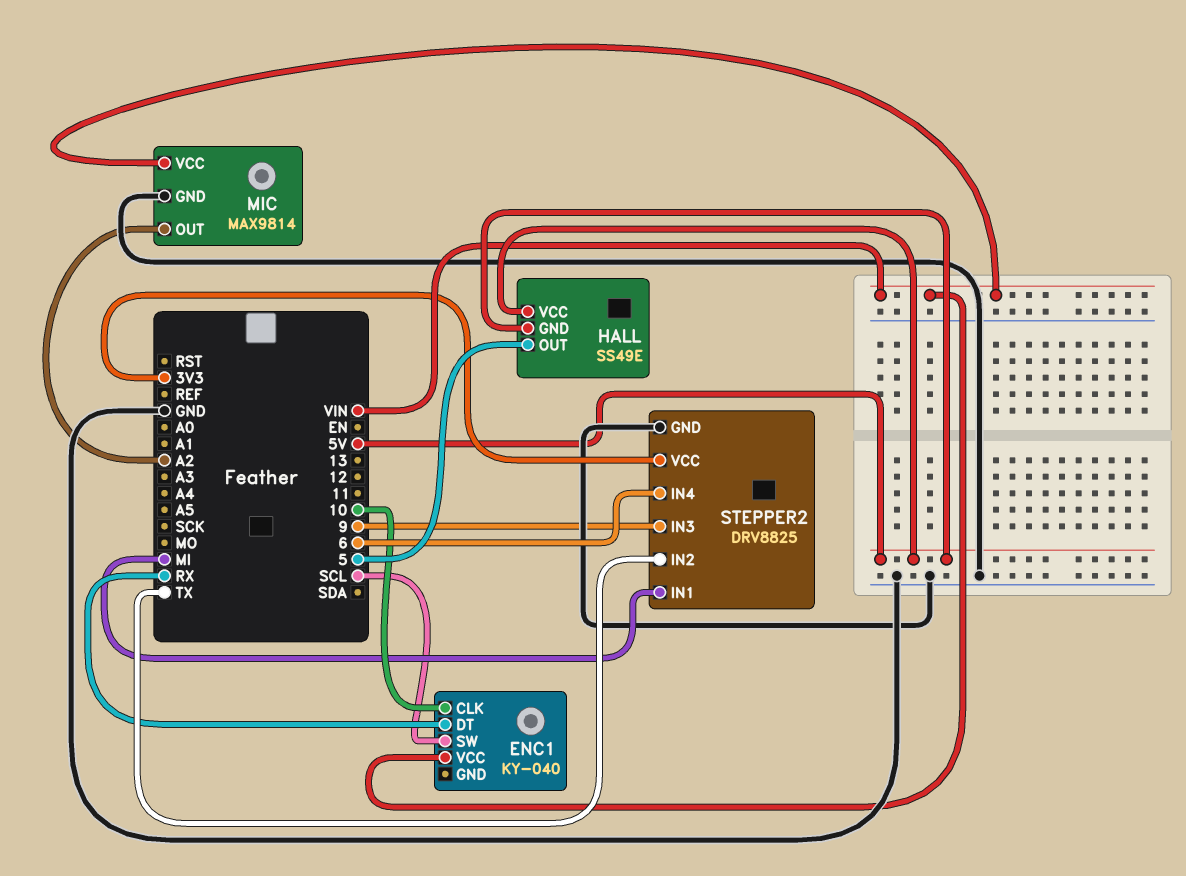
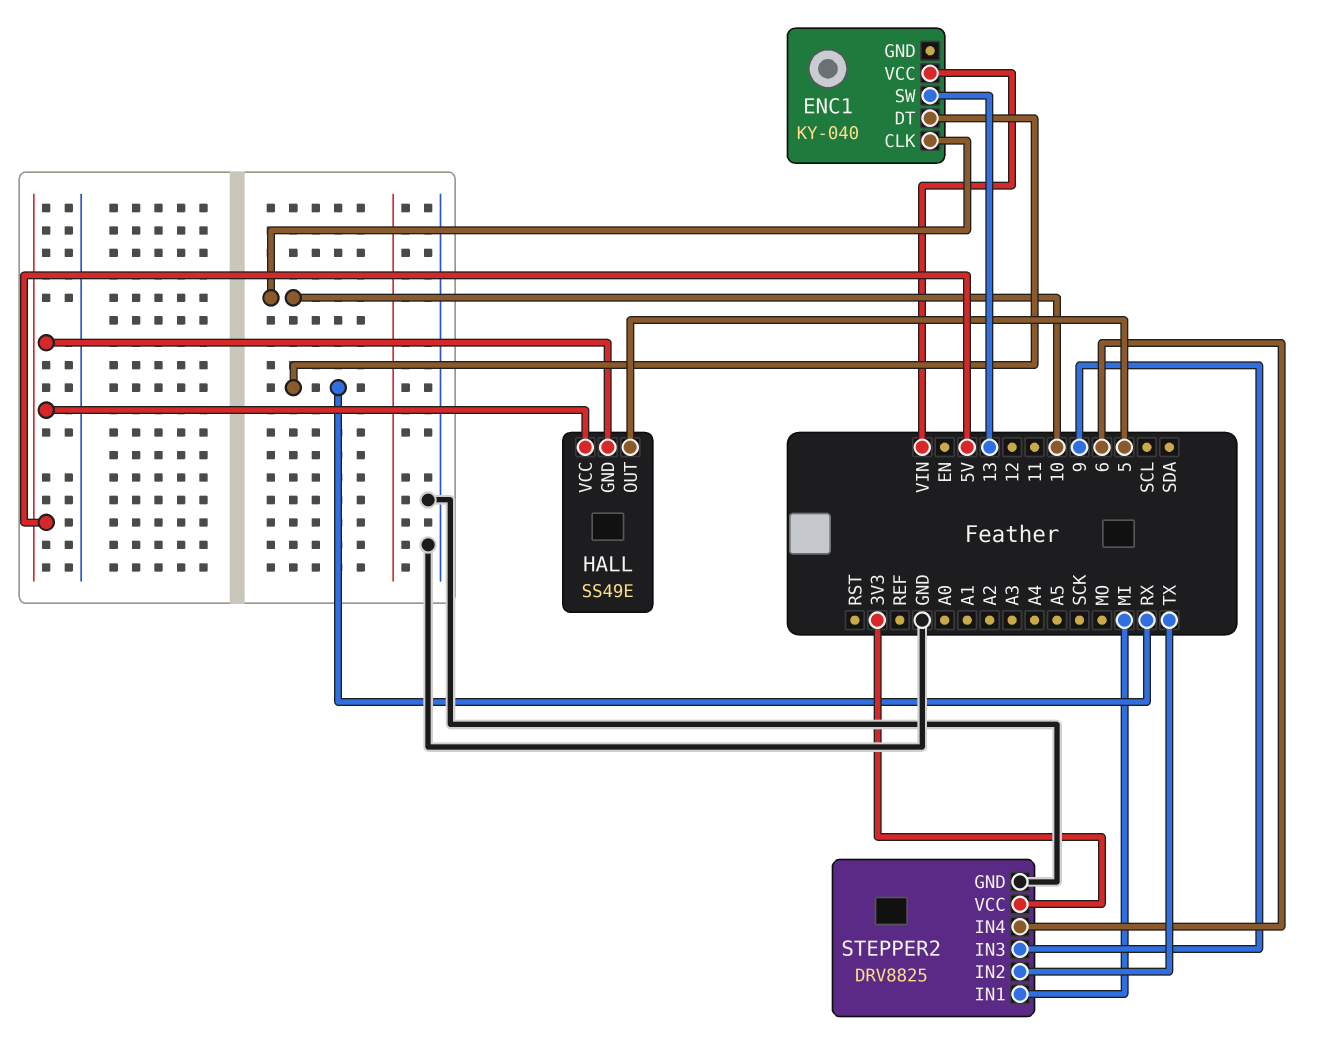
ENC1 pin SW: SCL -> 13
MIC: MAX9814 -> none
MIC pin GND: GND -> none
MIC pin OUT: A2 -> none
MIC pin VCC: VIN -> none

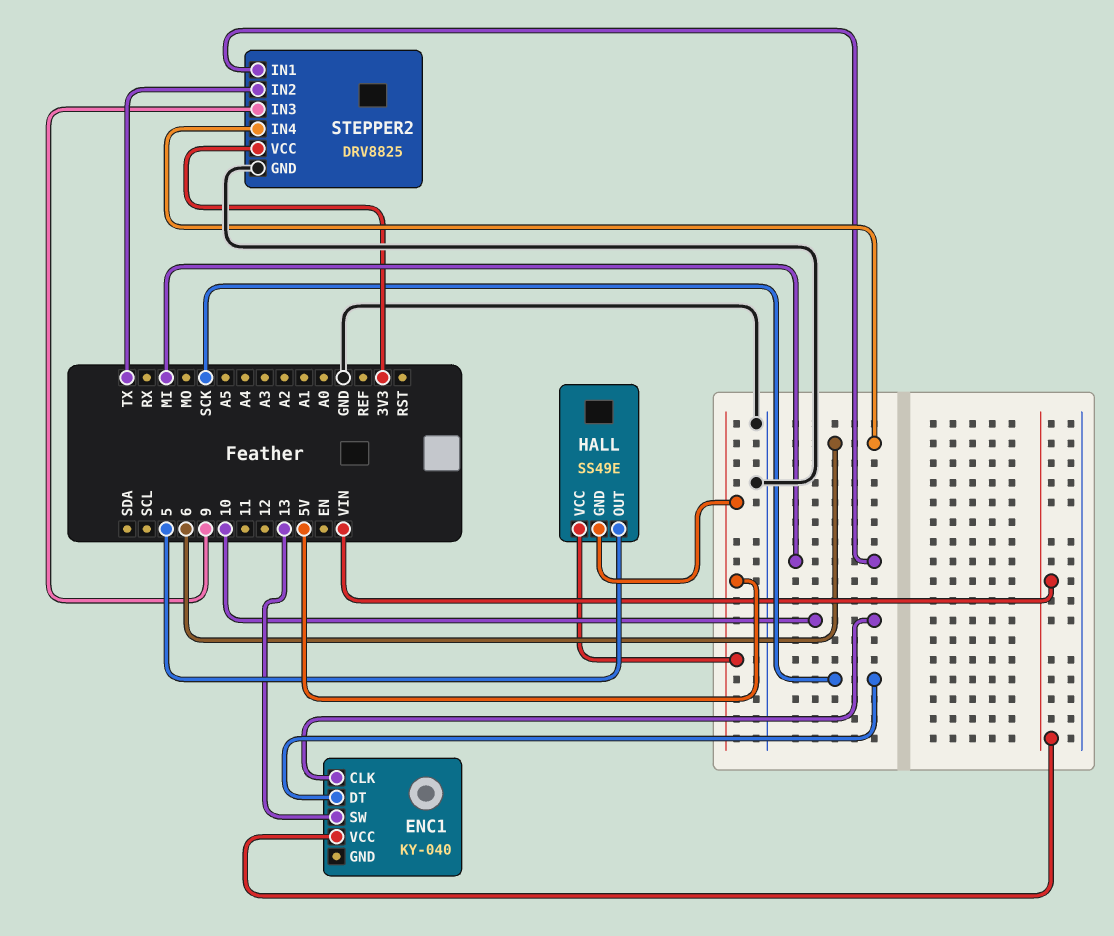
ENC1 pin DT: RX -> SCK

